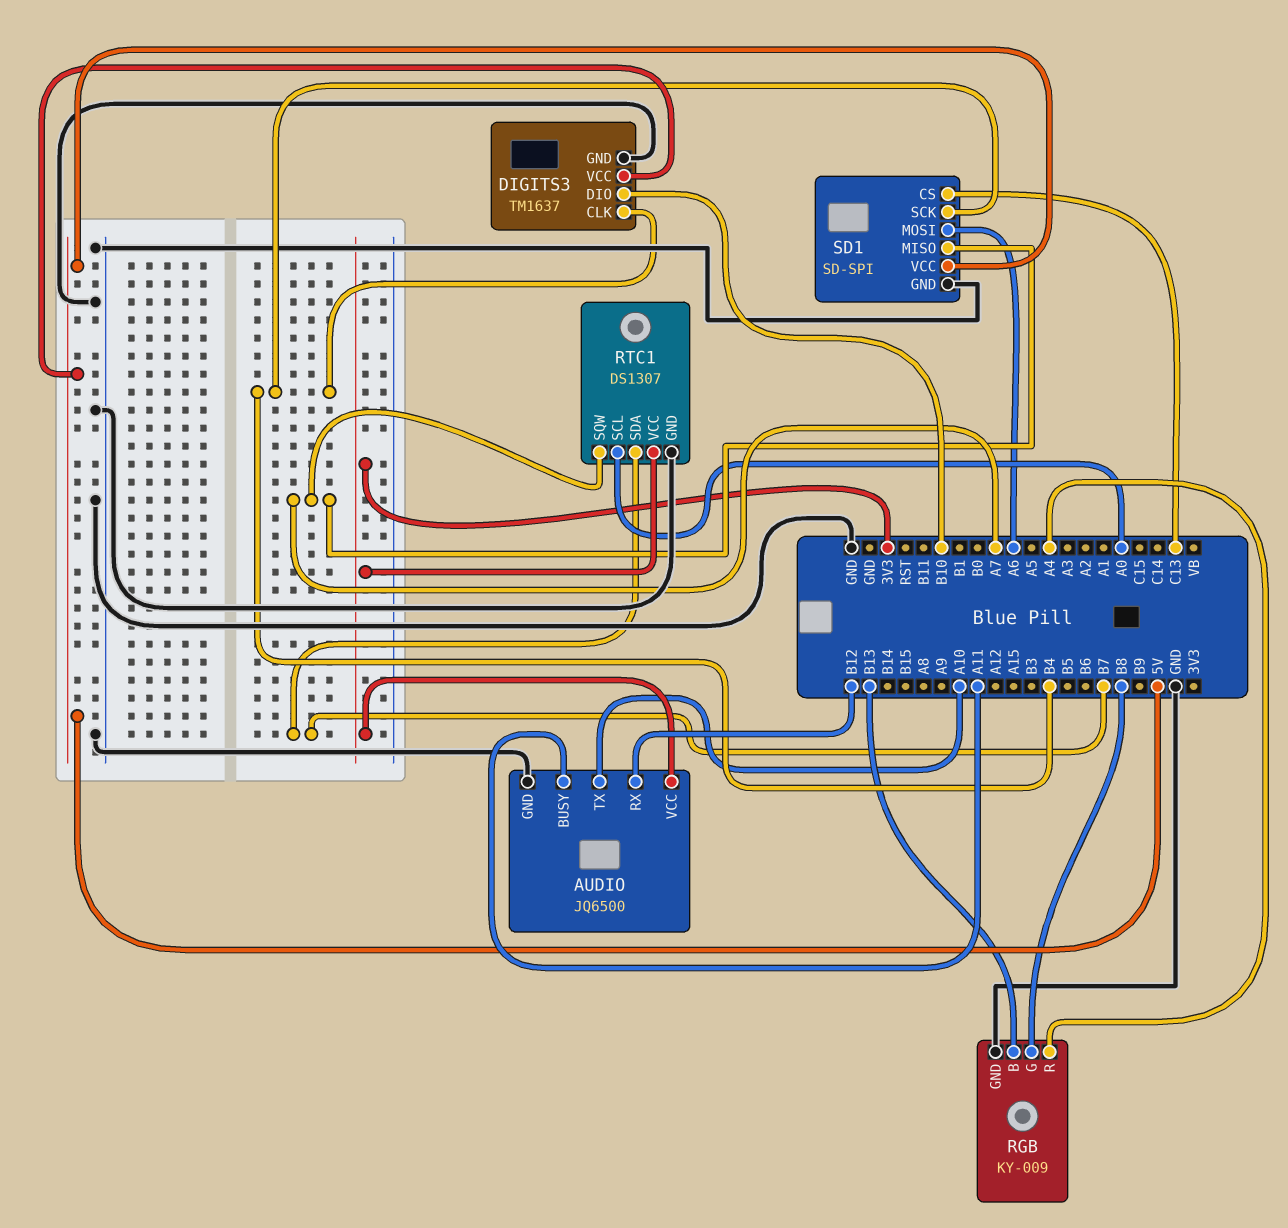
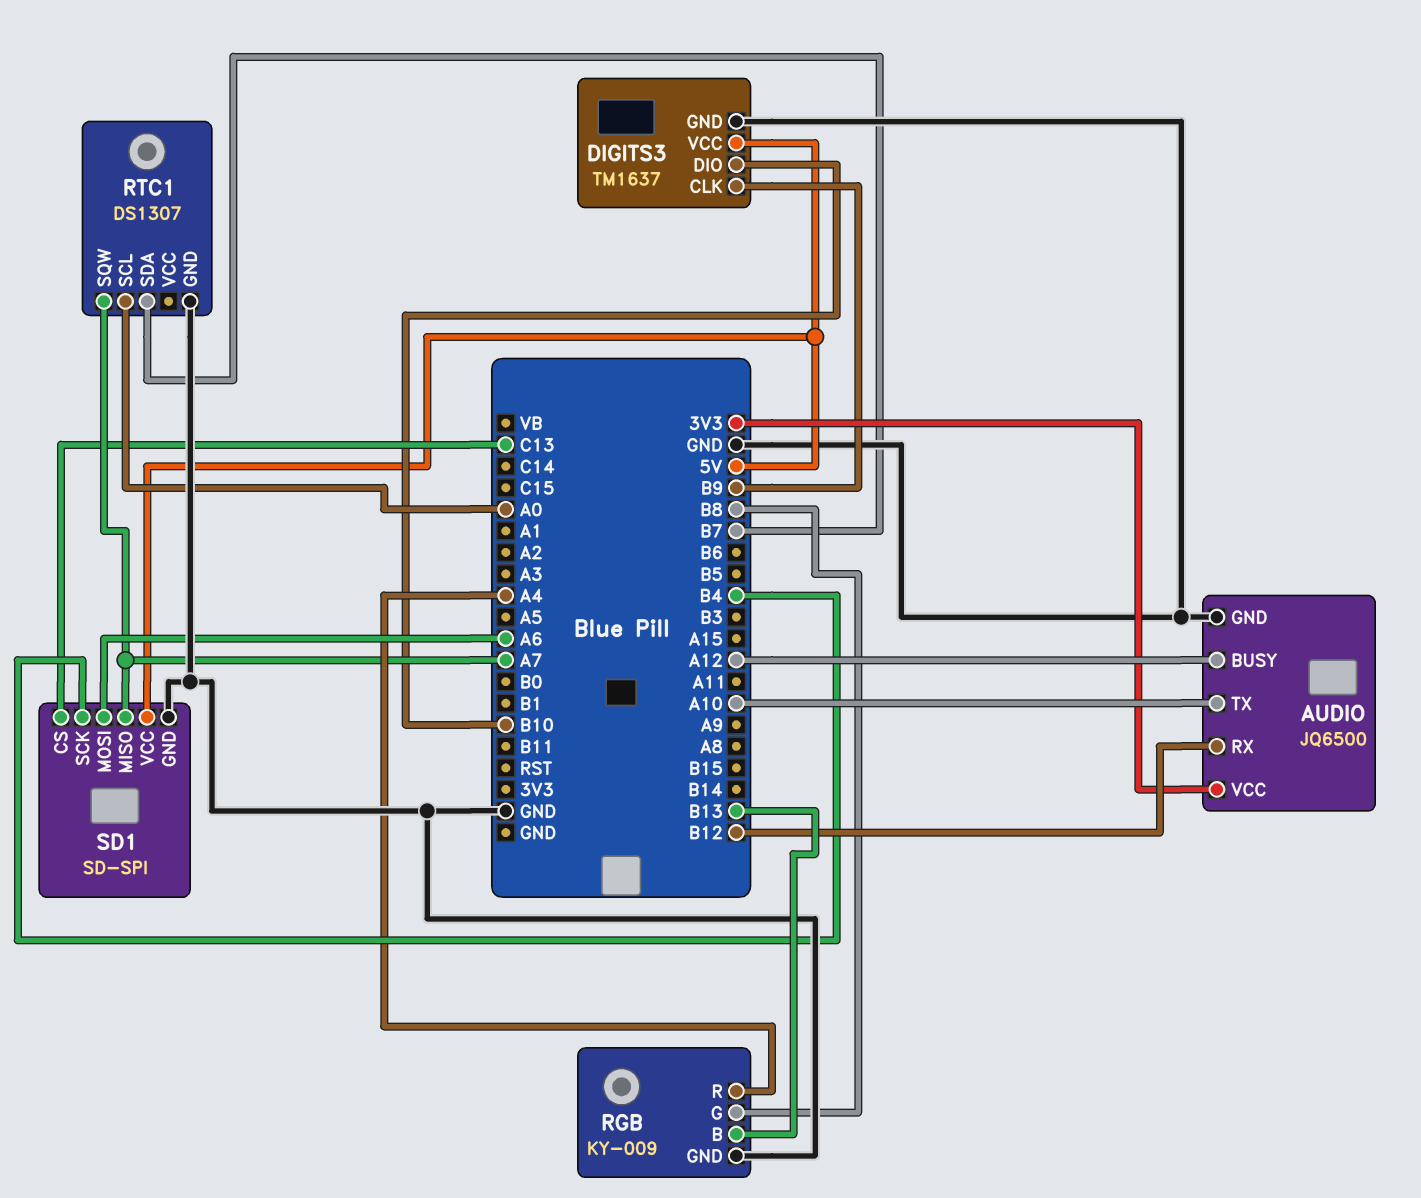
AUDIO pin BUSY: A11 -> A12
DIGITS3 pin CLK: B4 -> B9
RTC1 pin VCC: 3V3 -> none

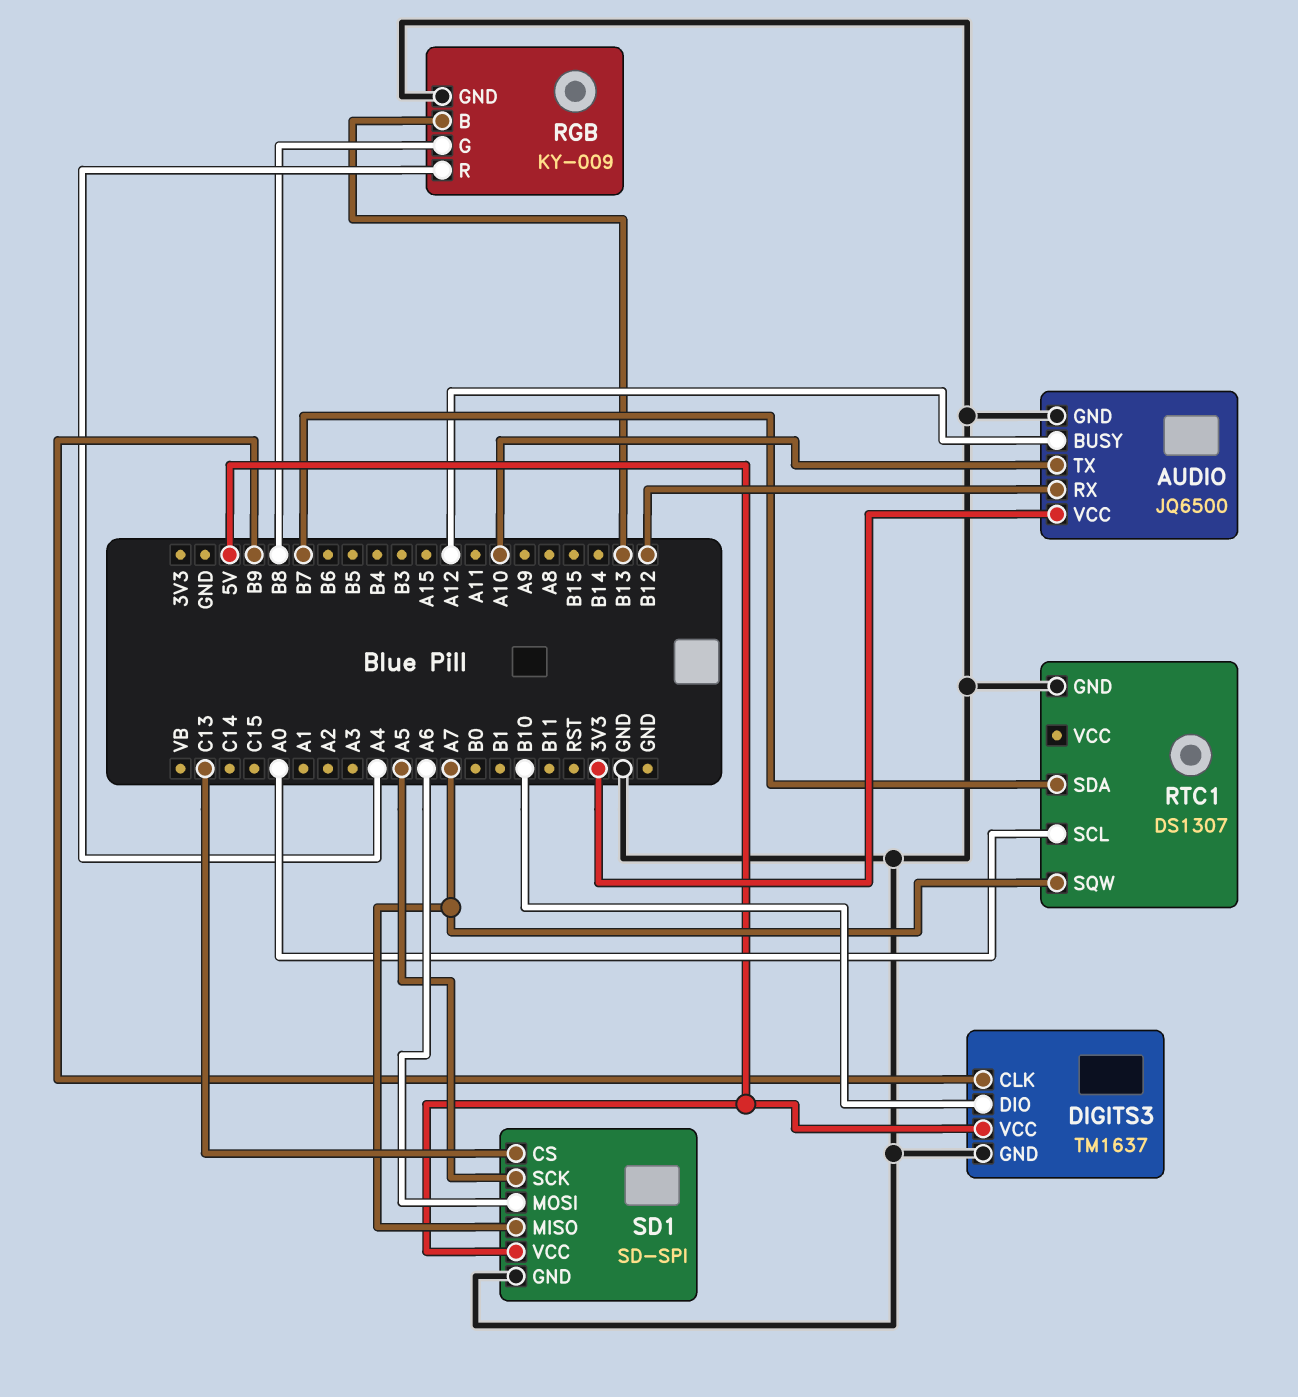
SD1 pin SCK: B4 -> A5

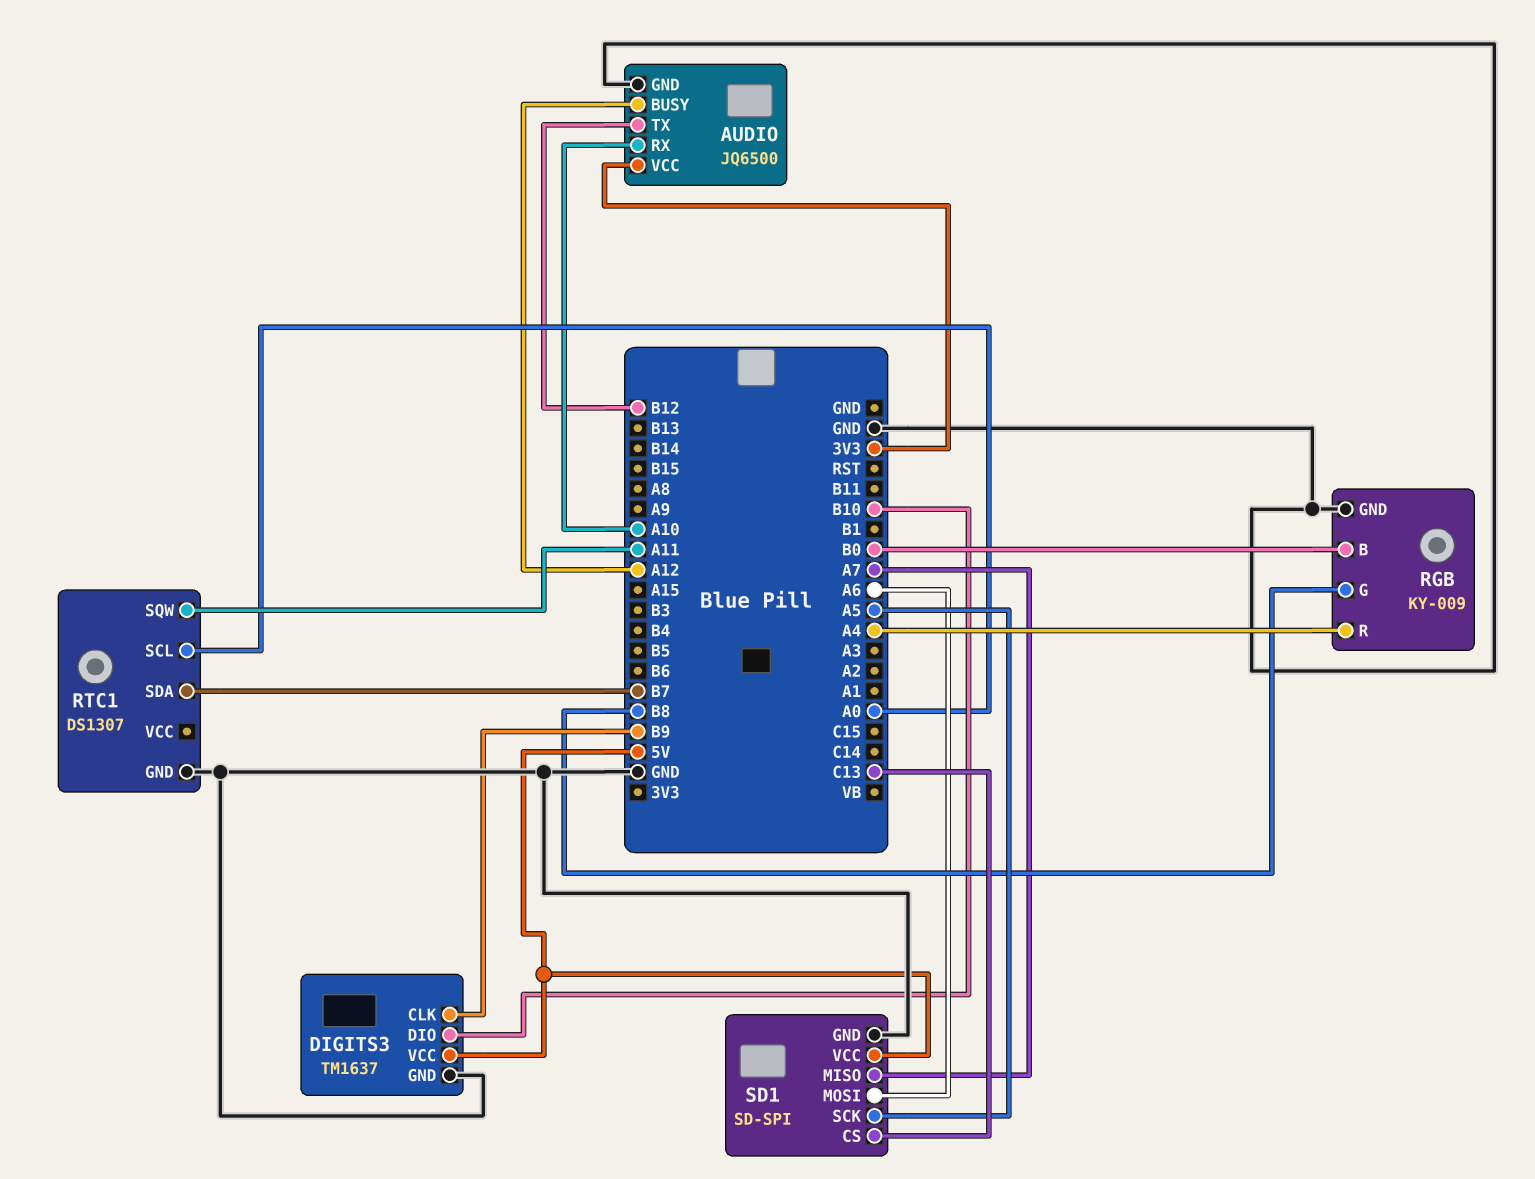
AUDIO pin RX: B12 -> A10
AUDIO pin TX: A10 -> B12
RGB pin B: B13 -> B0
RTC1 pin SQW: A7 -> A11

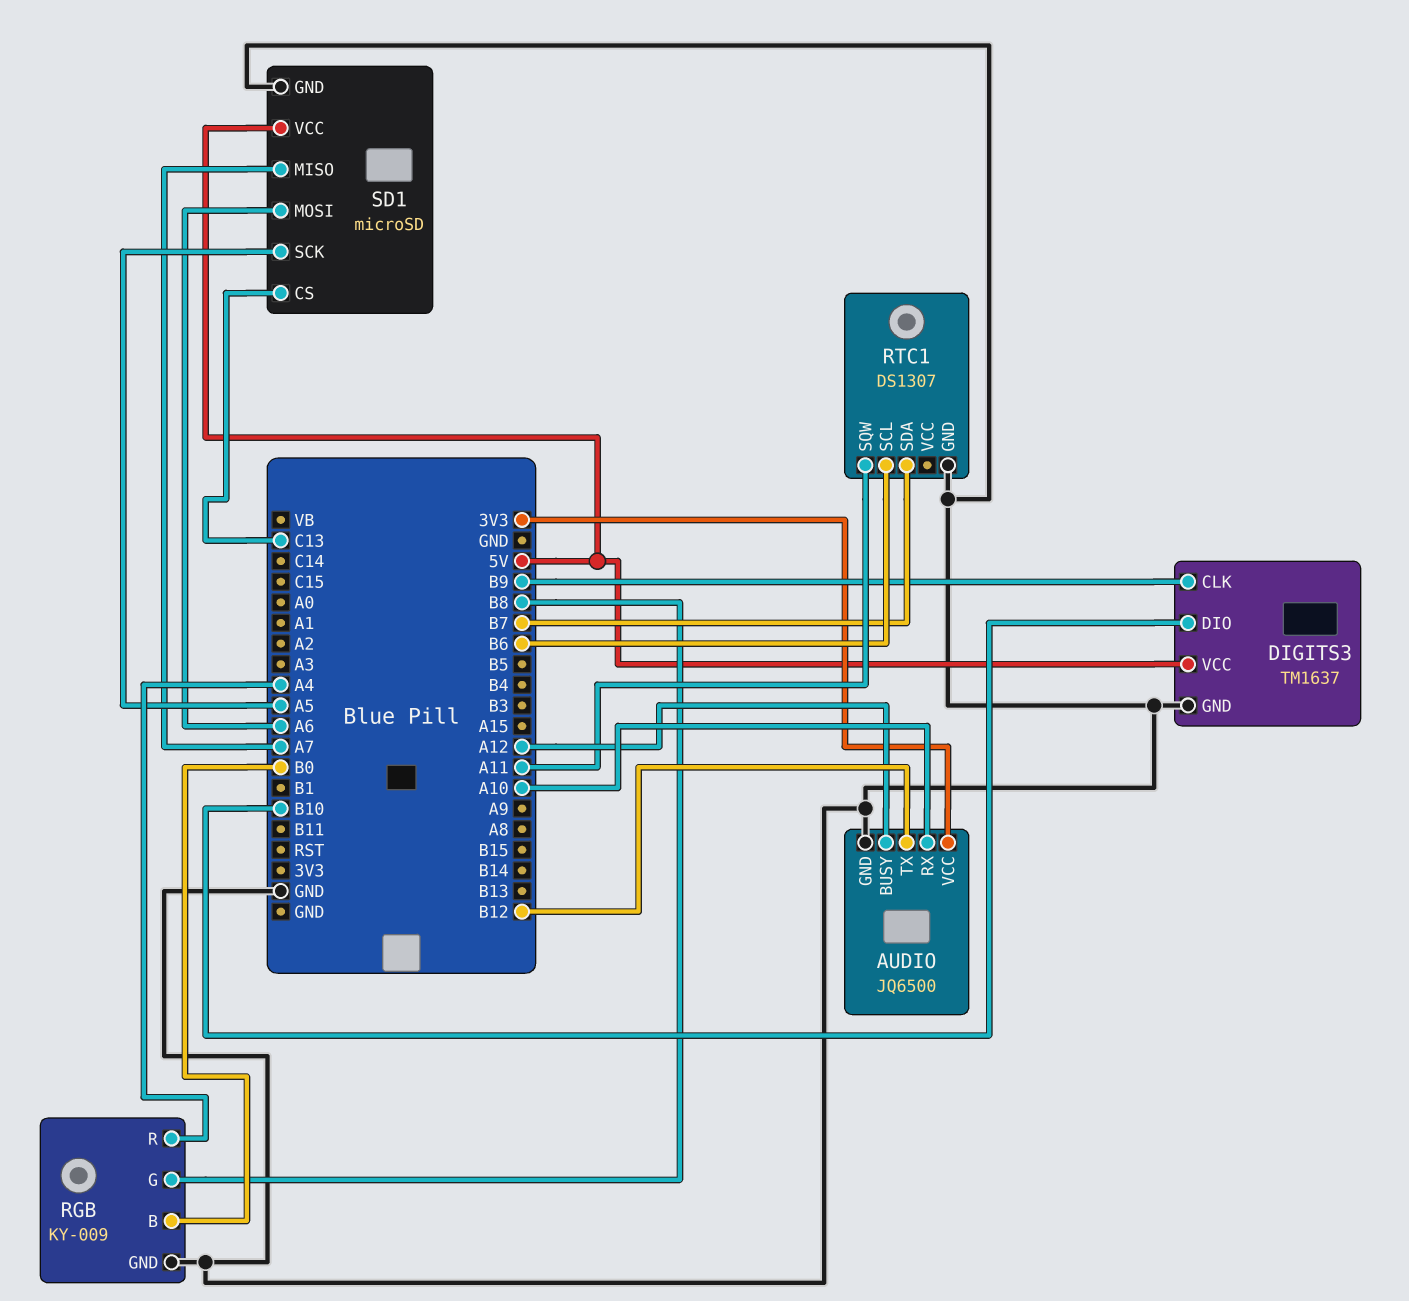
RTC1 pin SCL: A0 -> B6
SD1: SD-SPI -> microSD

